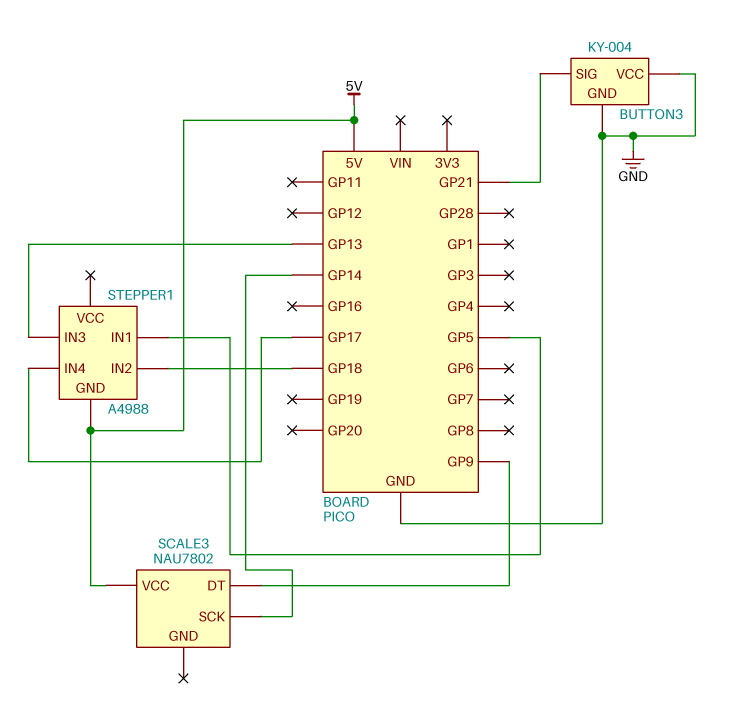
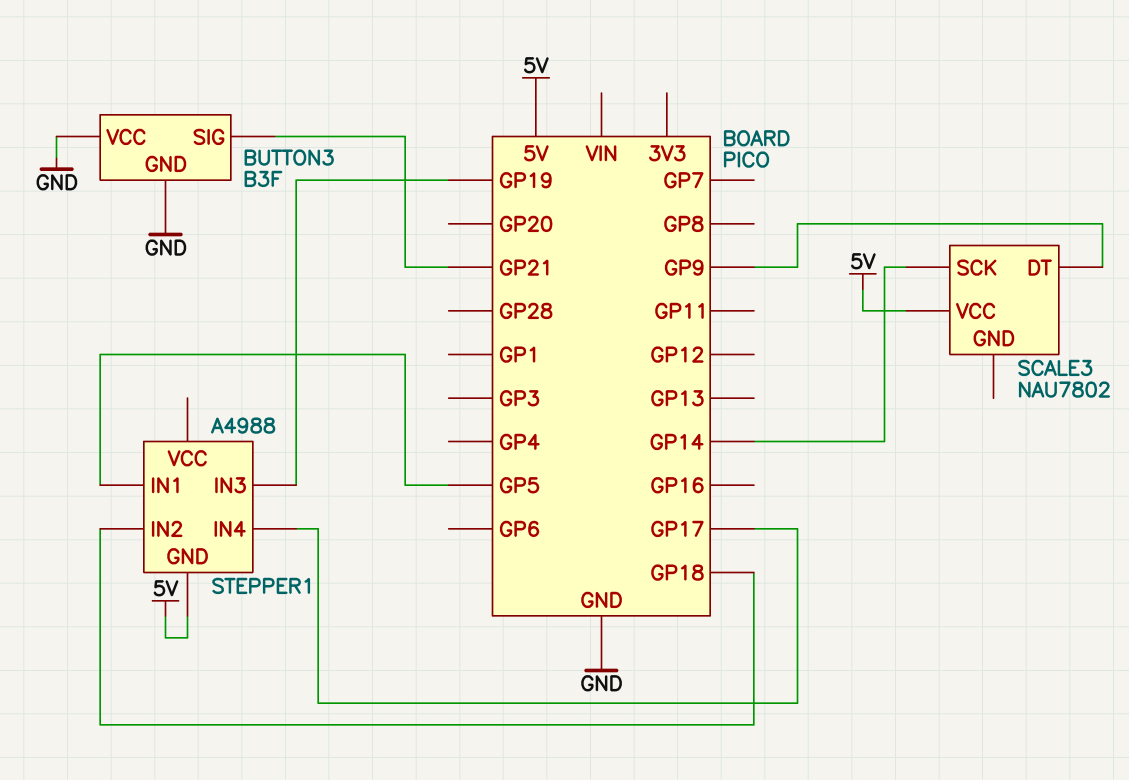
BUTTON3: KY-004 -> B3F
STEPPER1 pin IN3: GP13 -> GP19

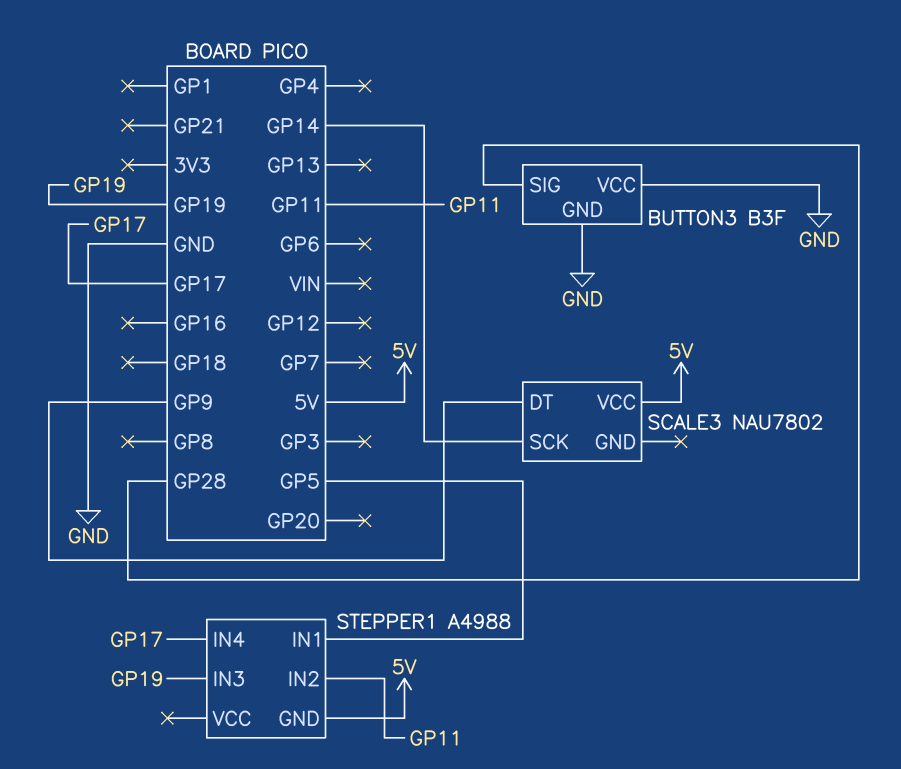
BUTTON3 pin SIG: GP21 -> GP28
STEPPER1 pin IN2: GP18 -> GP11

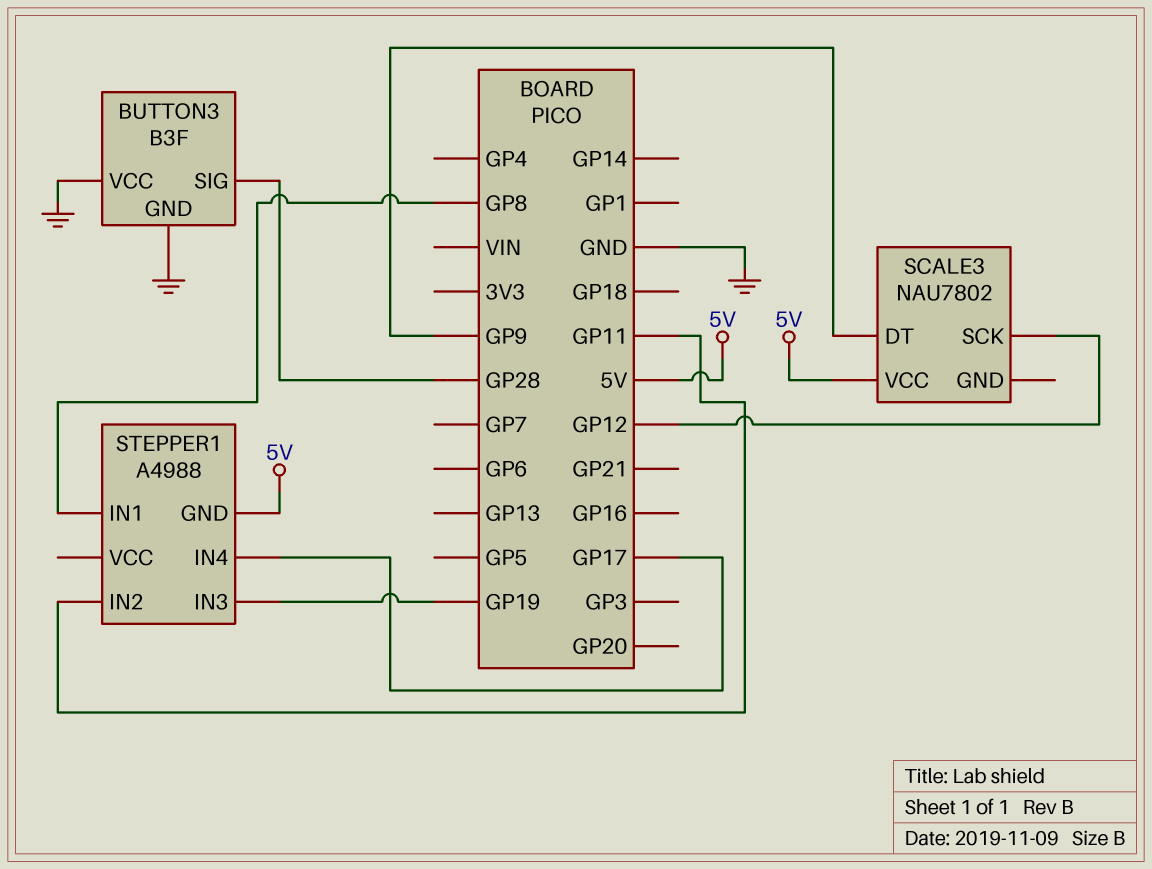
SCALE3 pin SCK: GP14 -> GP12
STEPPER1 pin IN1: GP5 -> GP8

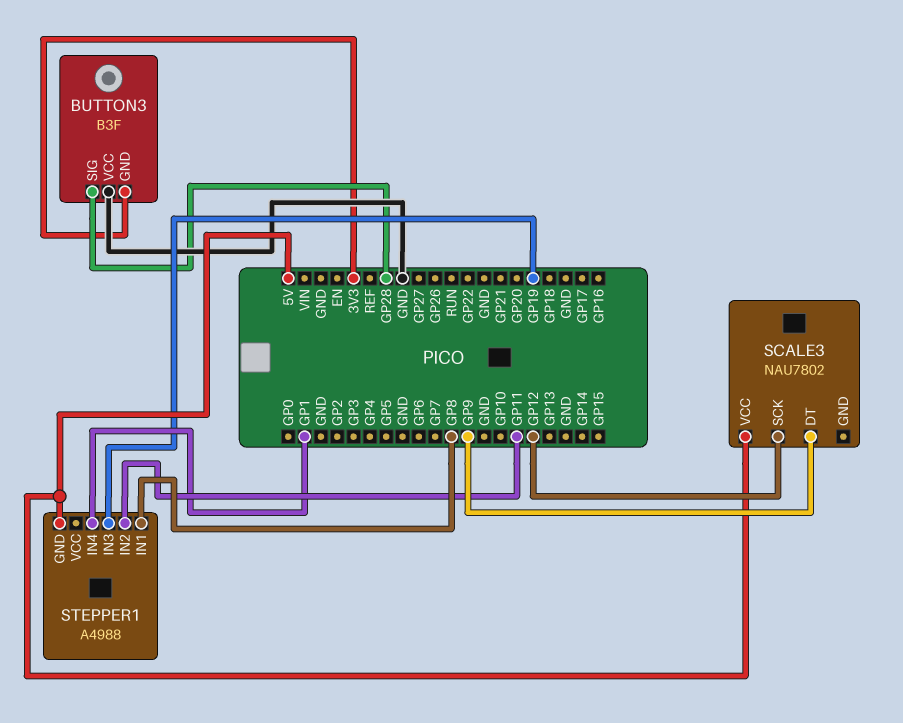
BUTTON3 pin GND: GND -> 3V3
STEPPER1 pin IN4: GP17 -> GP1

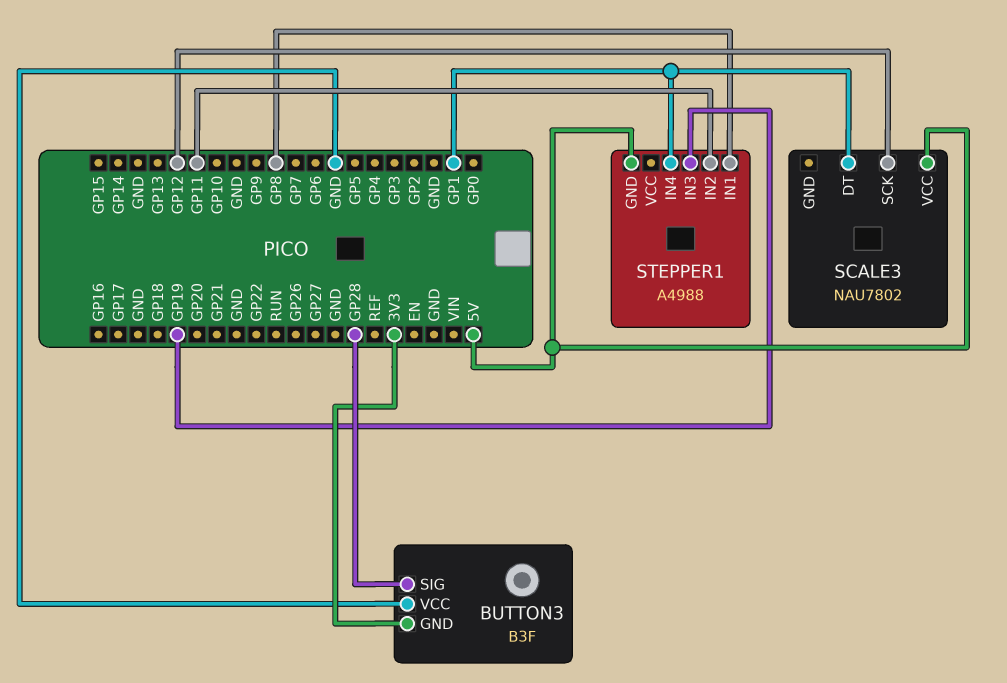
SCALE3 pin DT: GP9 -> GP1

